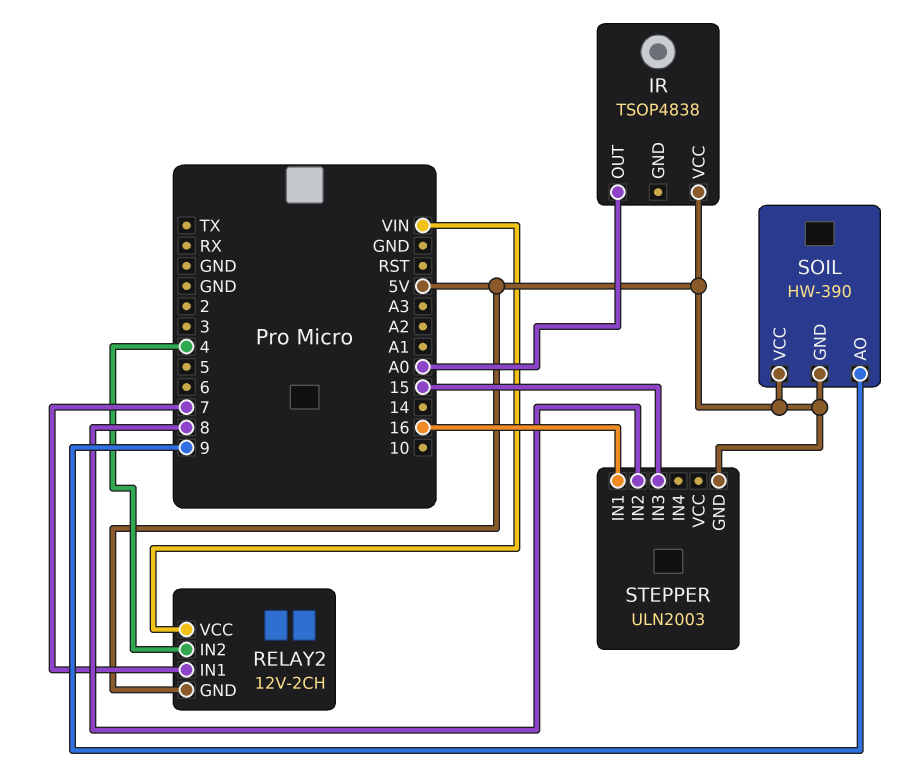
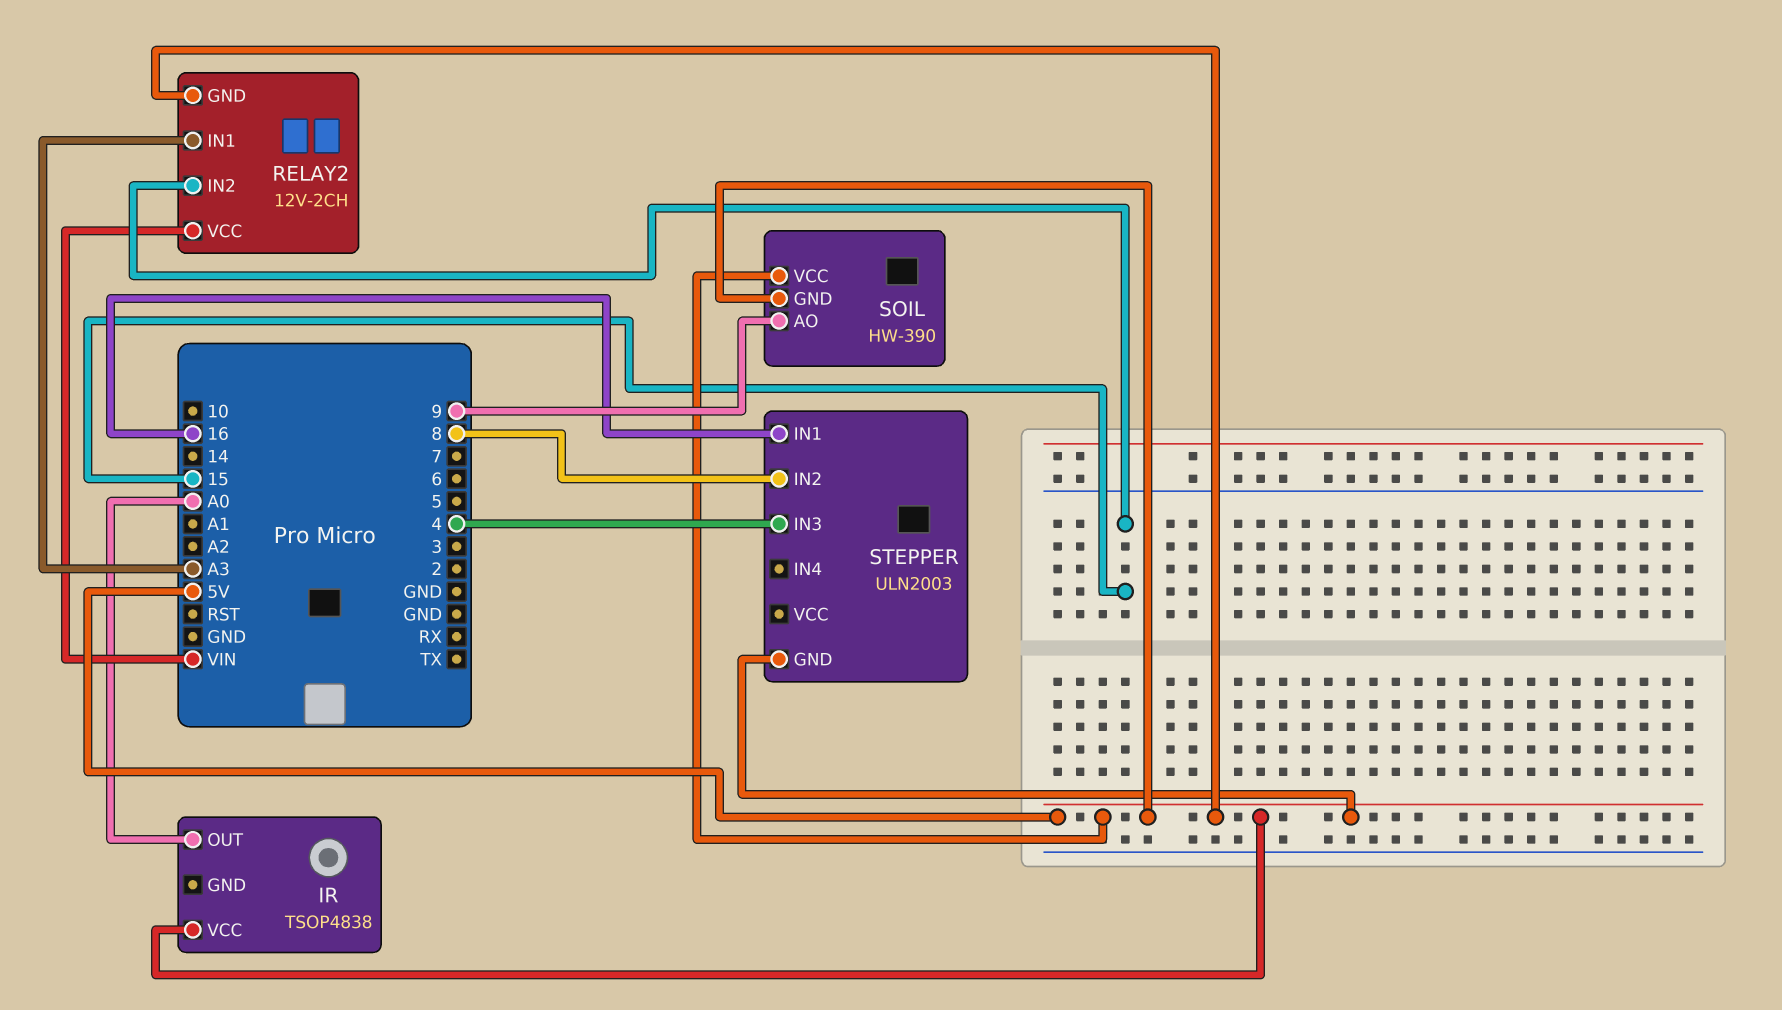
RELAY2 pin IN1: 7 -> A3
RELAY2 pin IN2: 4 -> 15
STEPPER pin IN3: 15 -> 4

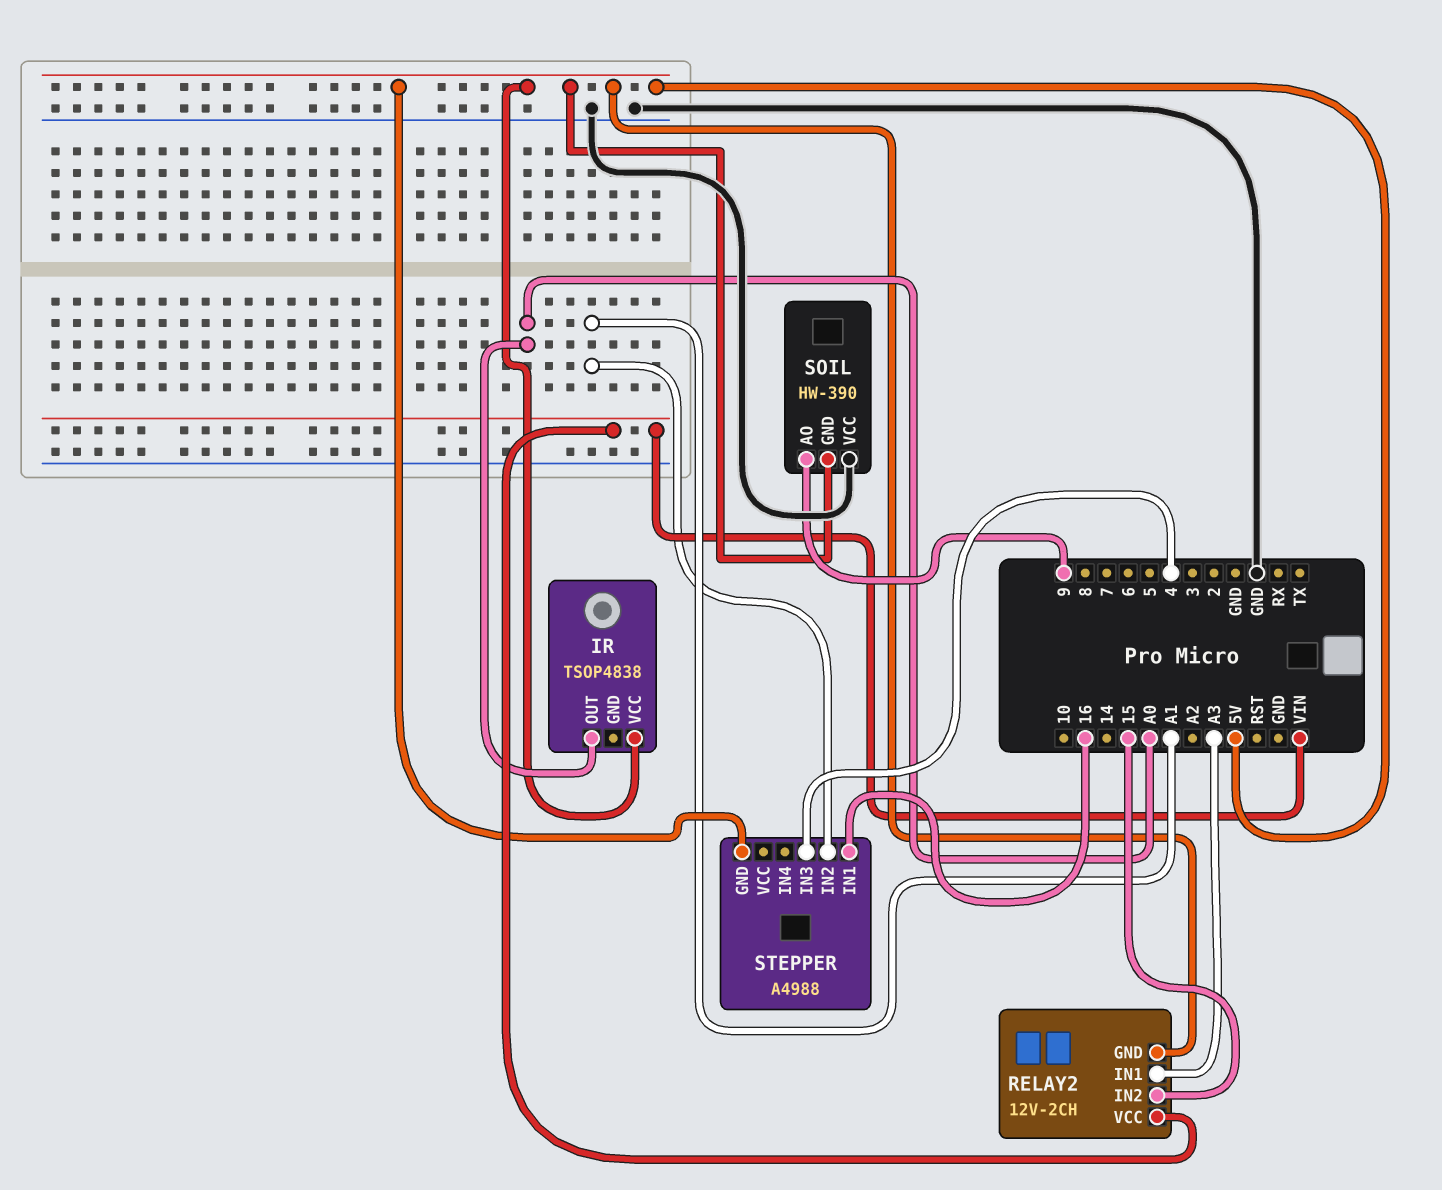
SOIL pin VCC: 5V -> GND
STEPPER: ULN2003 -> A4988
STEPPER pin IN2: 8 -> A1

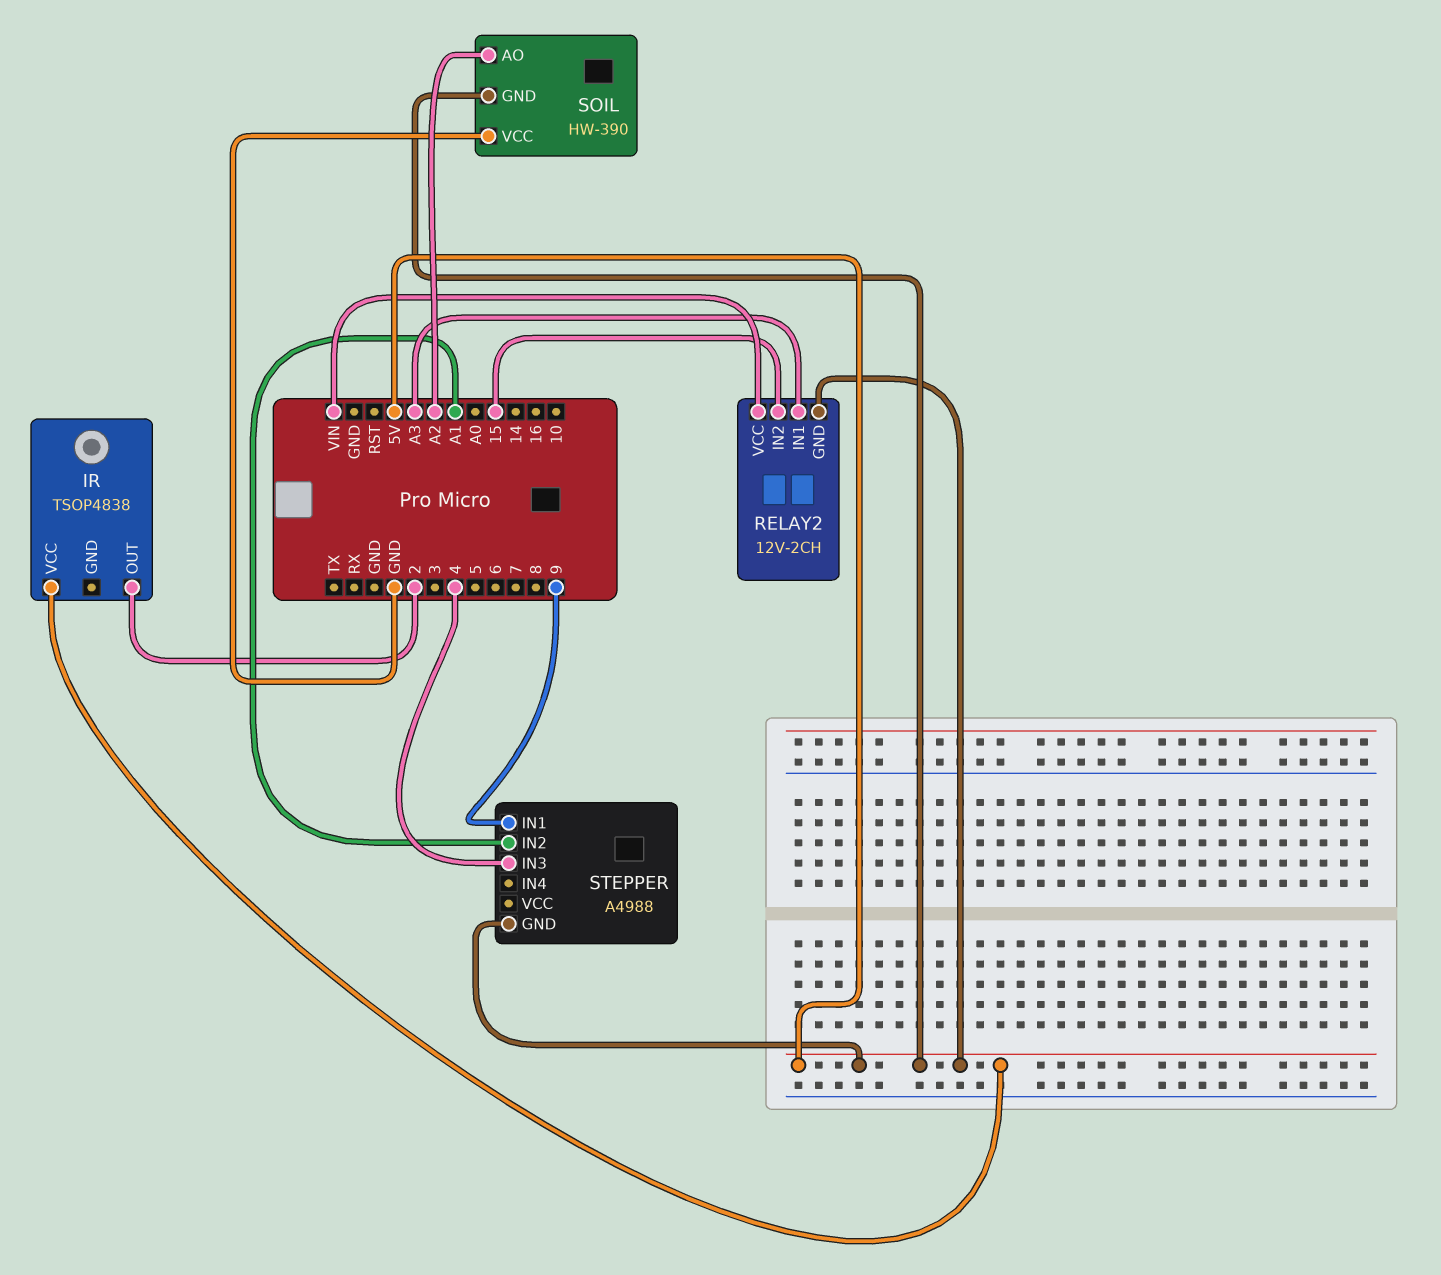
IR pin OUT: A0 -> 2
SOIL pin AO: 9 -> A2
STEPPER pin IN1: 16 -> 9

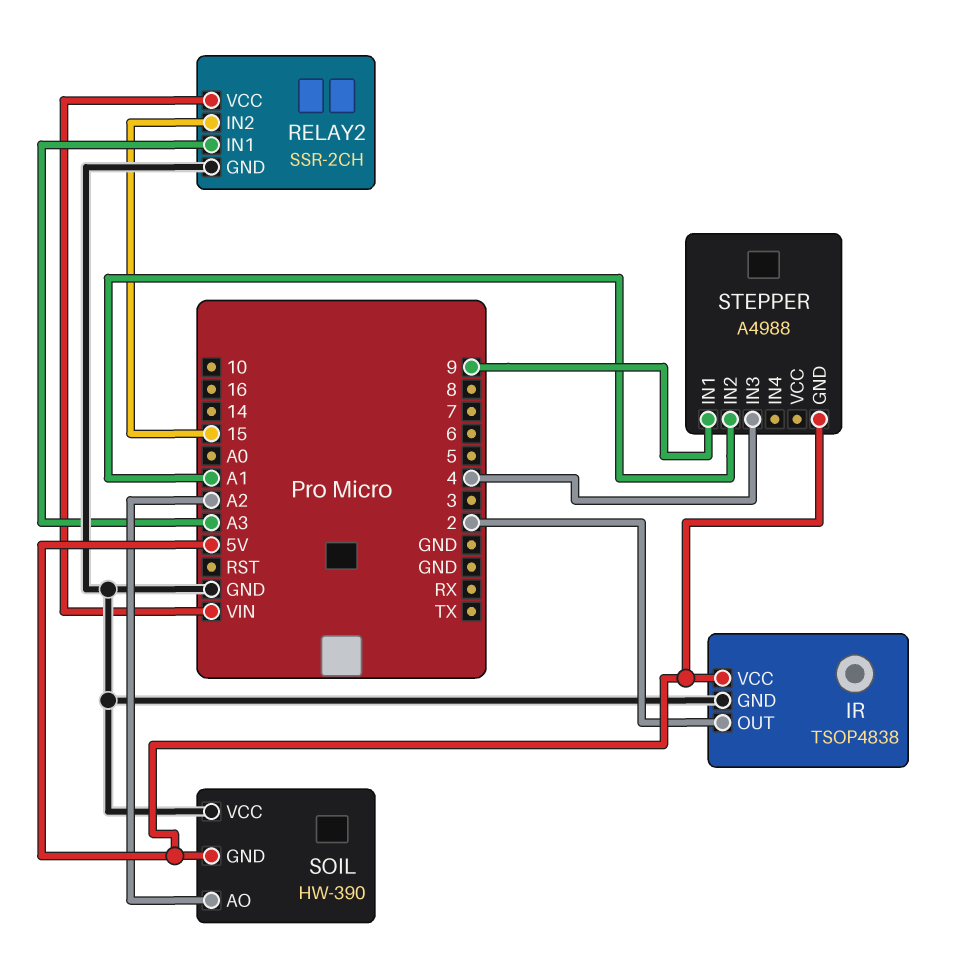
IR pin GND: none -> GND
RELAY2: 12V-2CH -> SSR-2CH
RELAY2 pin GND: 5V -> GND

